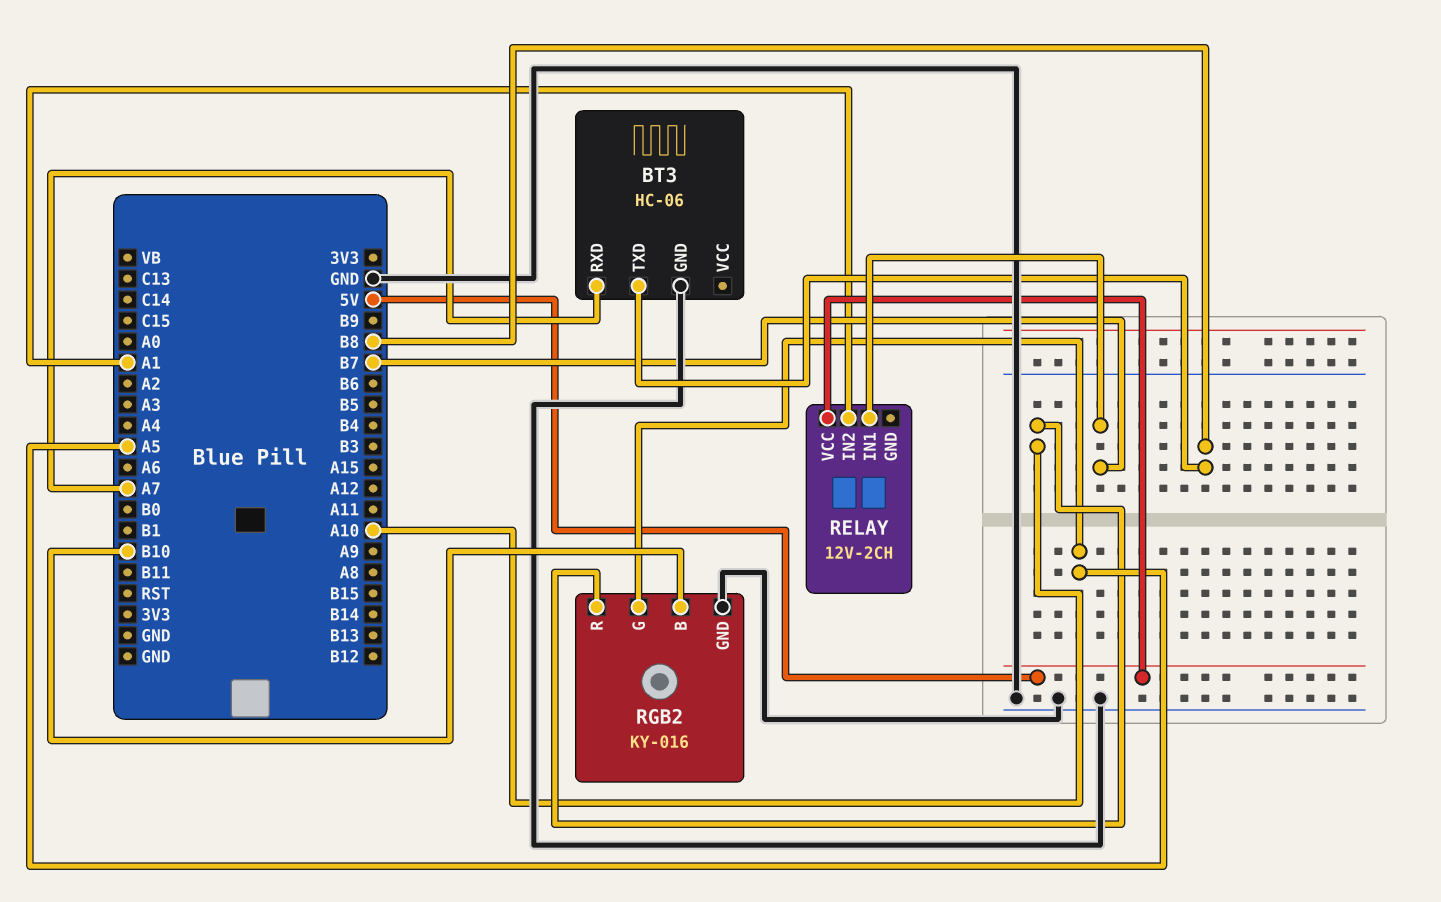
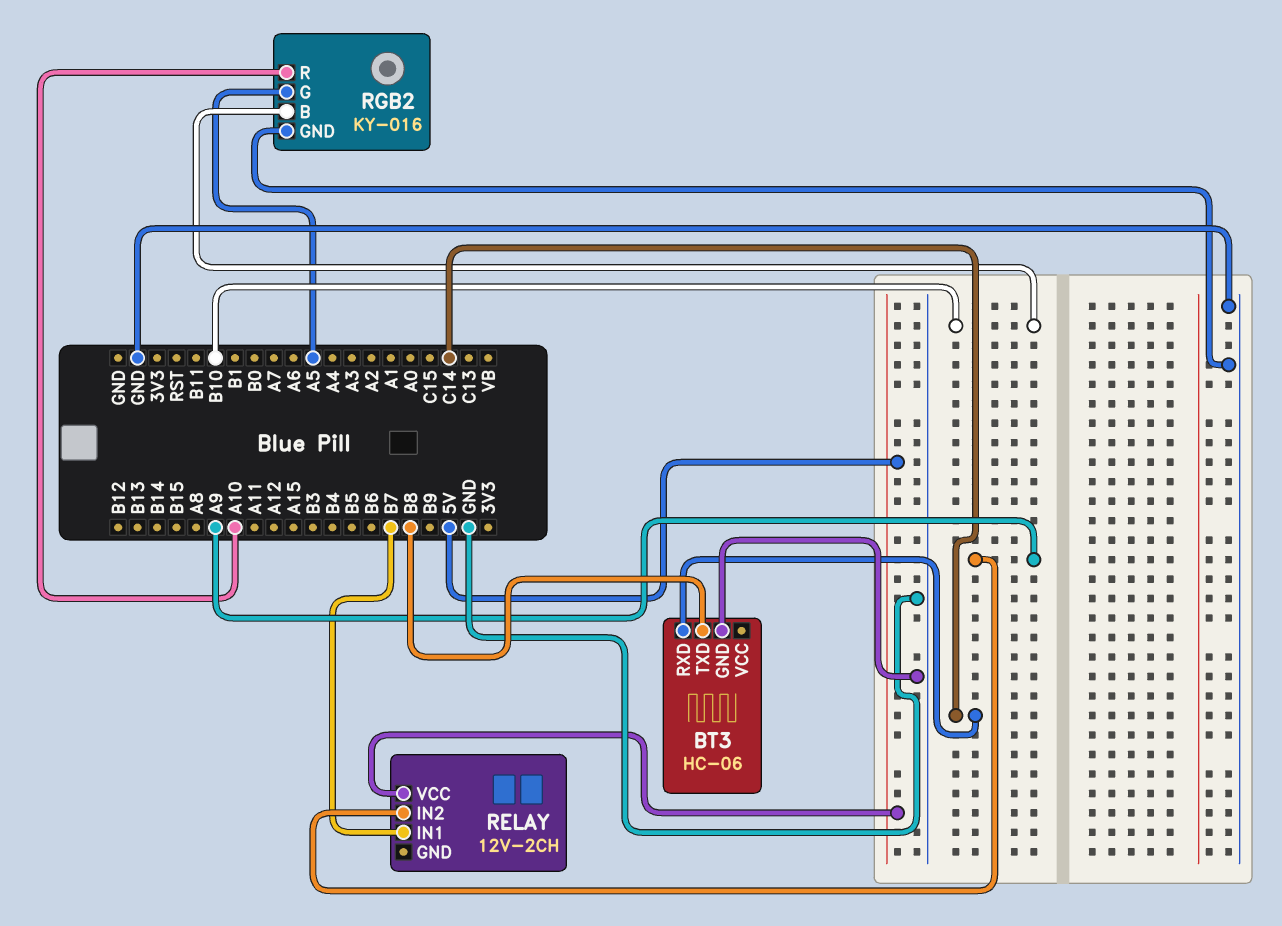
BT3 pin RXD: A7 -> C14
RELAY pin IN2: A1 -> A9

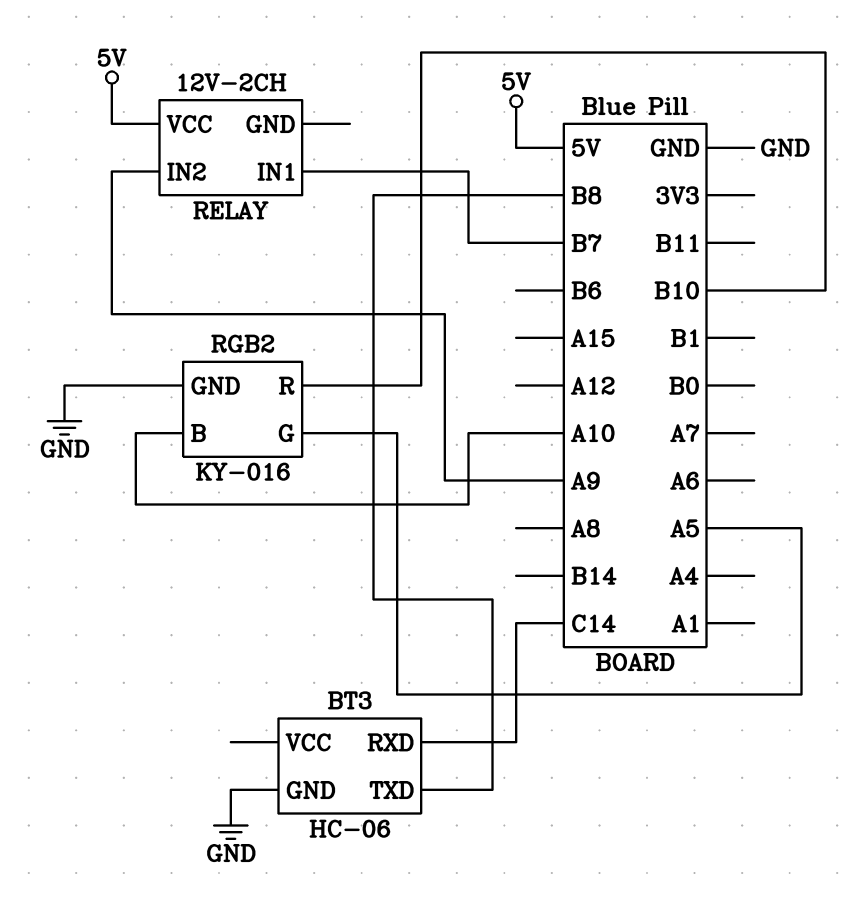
RGB2 pin B: B10 -> A10
RGB2 pin R: A10 -> B10

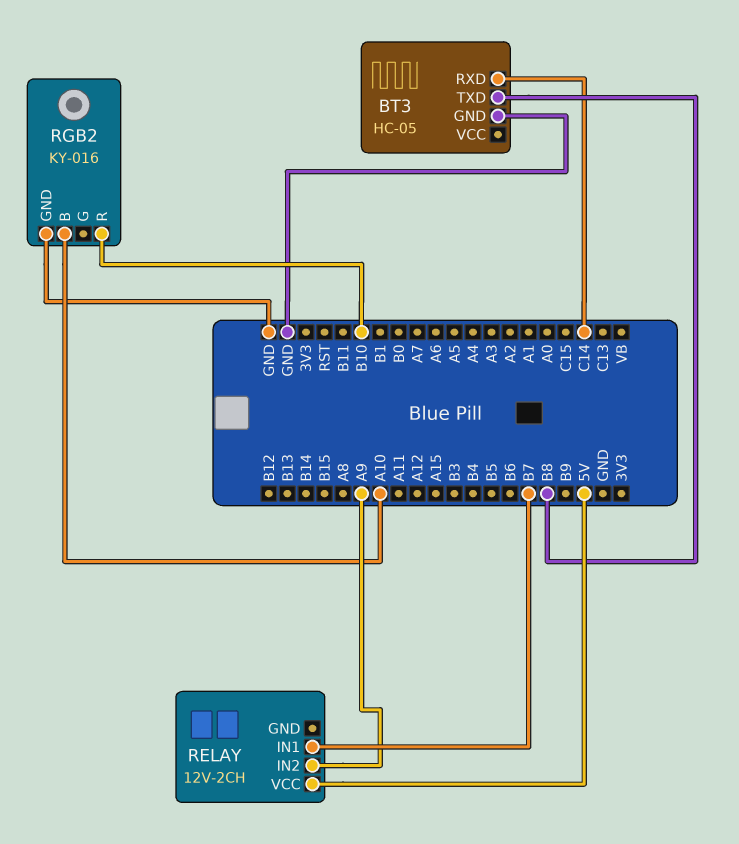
BT3: HC-06 -> HC-05
RGB2 pin G: A5 -> none

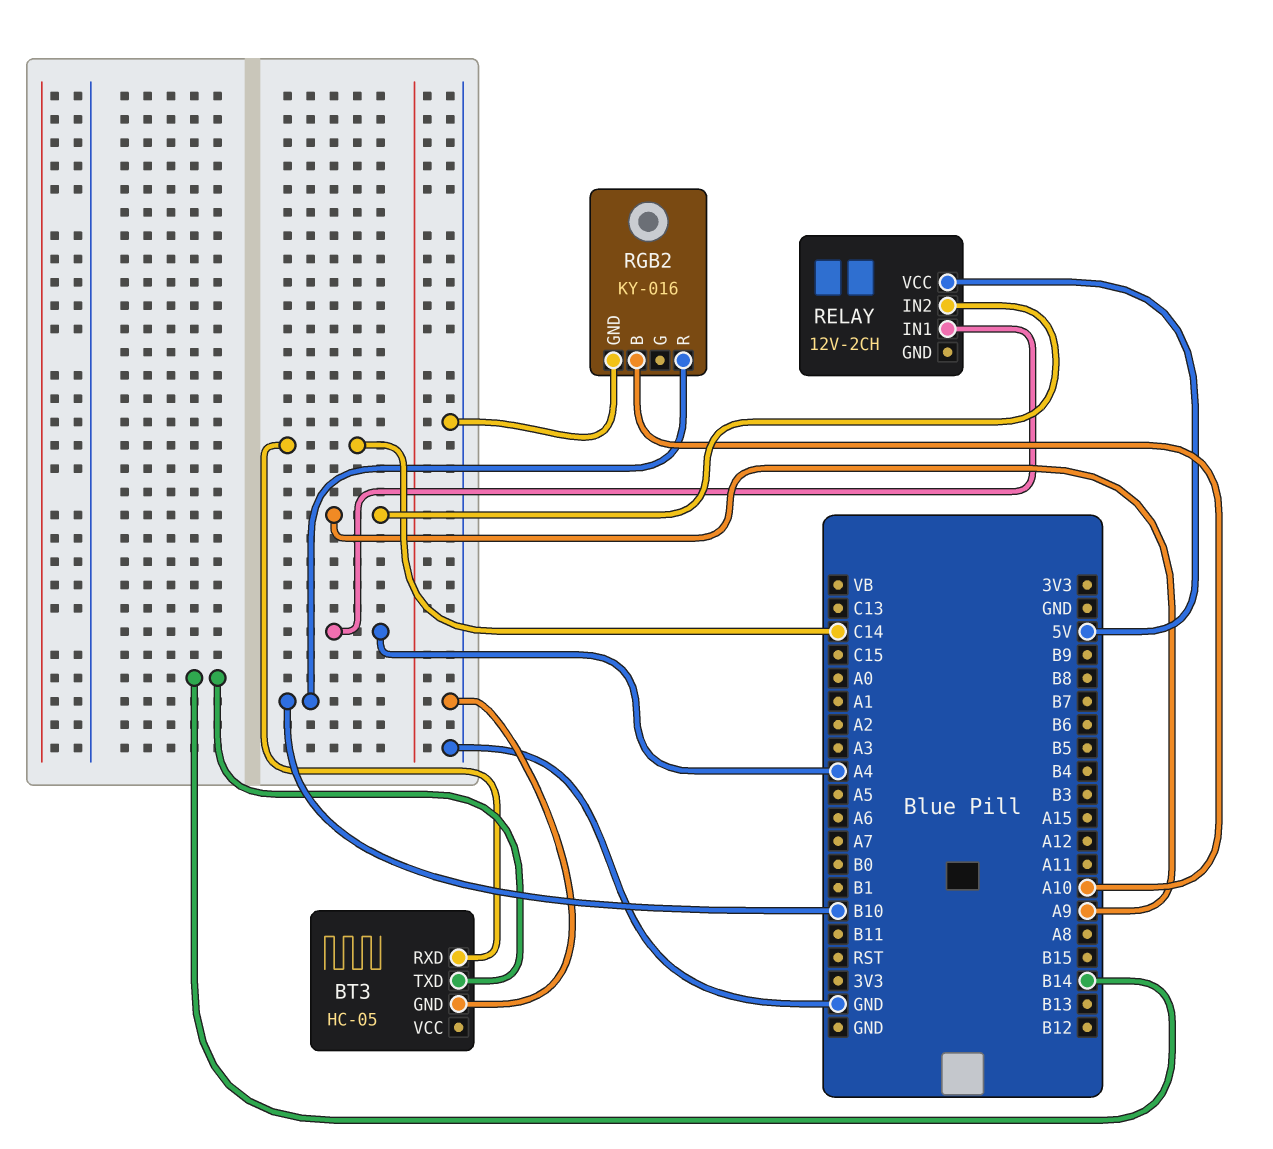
BT3 pin TXD: B8 -> B14
RELAY pin IN1: B7 -> A4

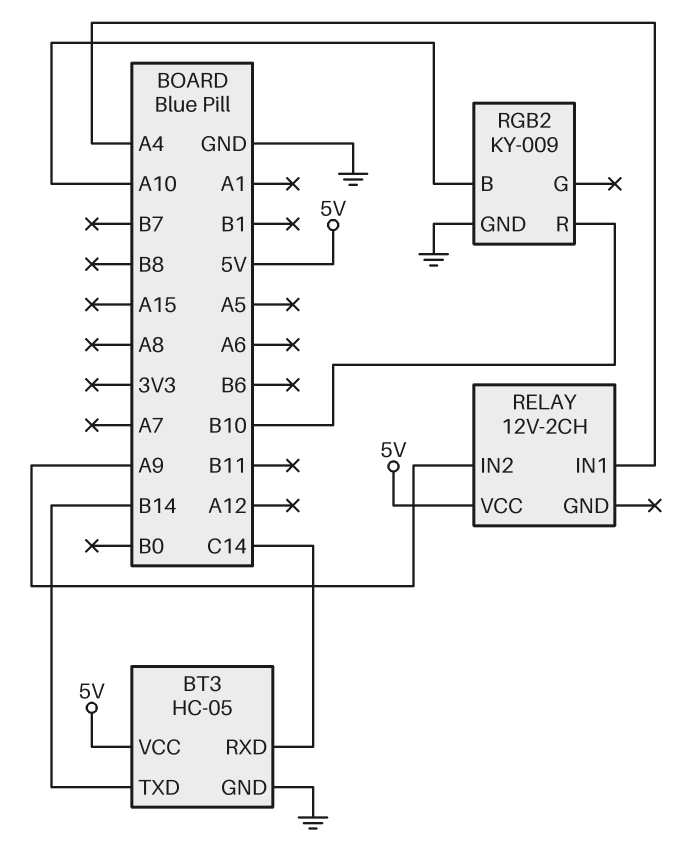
BT3 pin VCC: none -> 5V
RGB2: KY-016 -> KY-009

